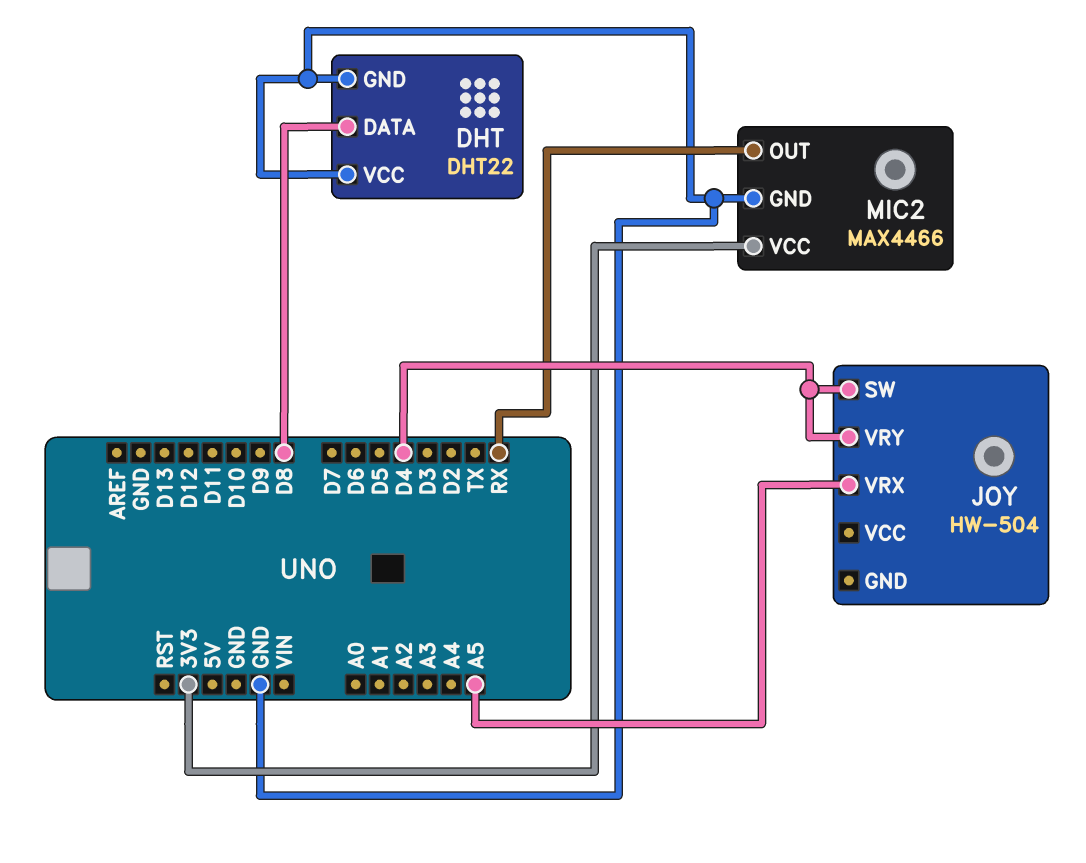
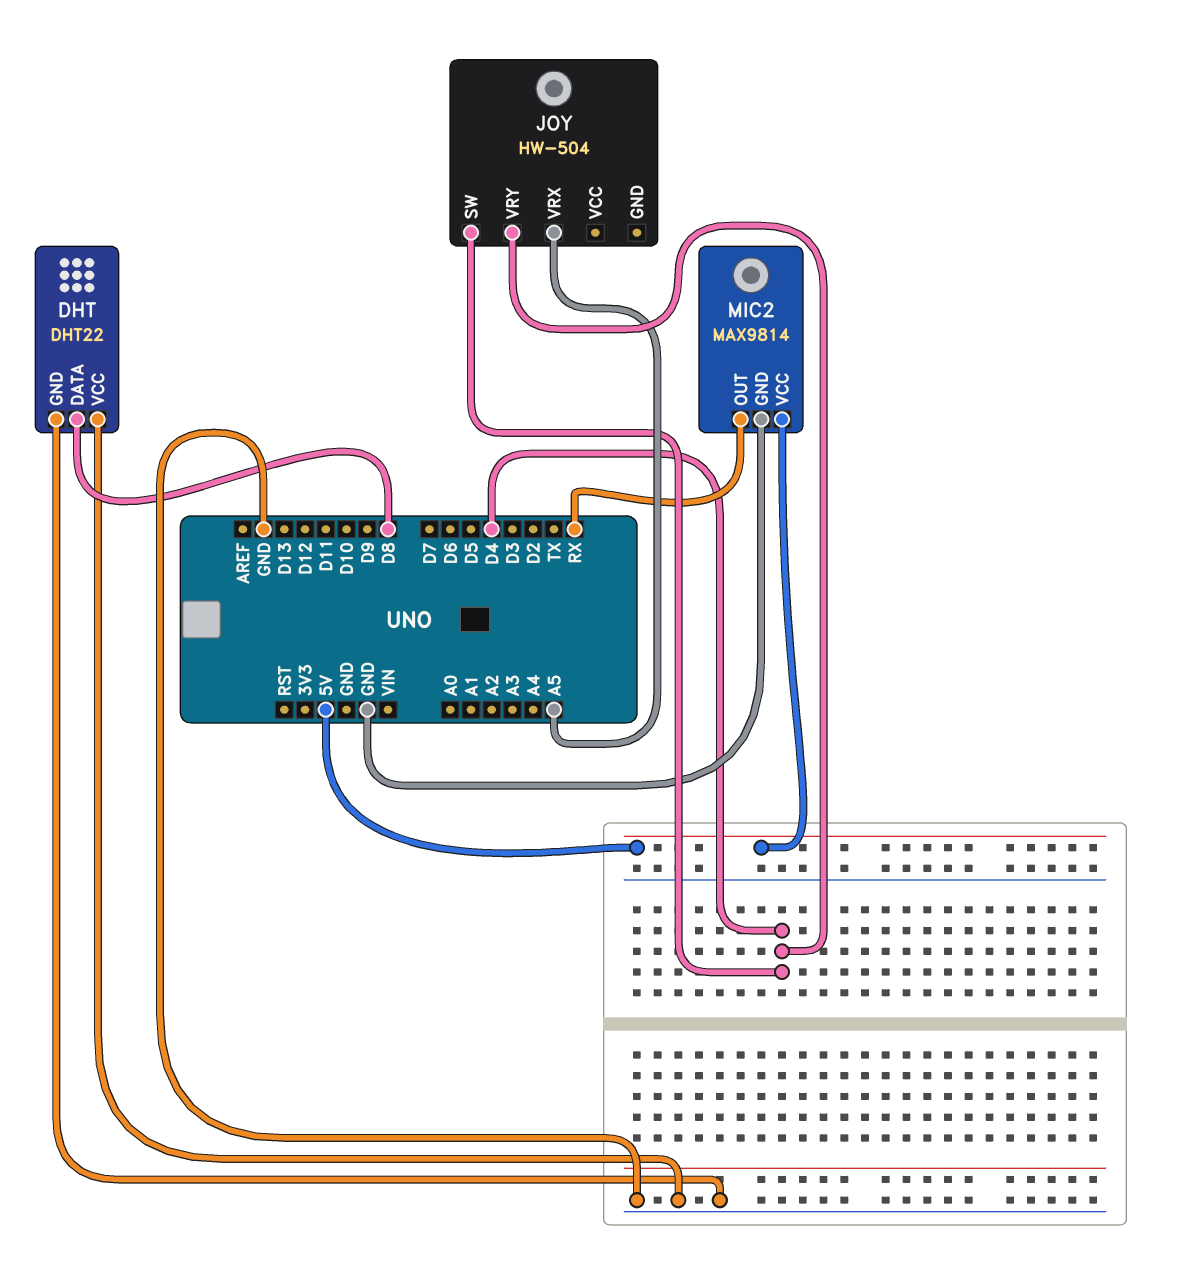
MIC2: MAX4466 -> MAX9814
MIC2 pin VCC: 3V3 -> 5V

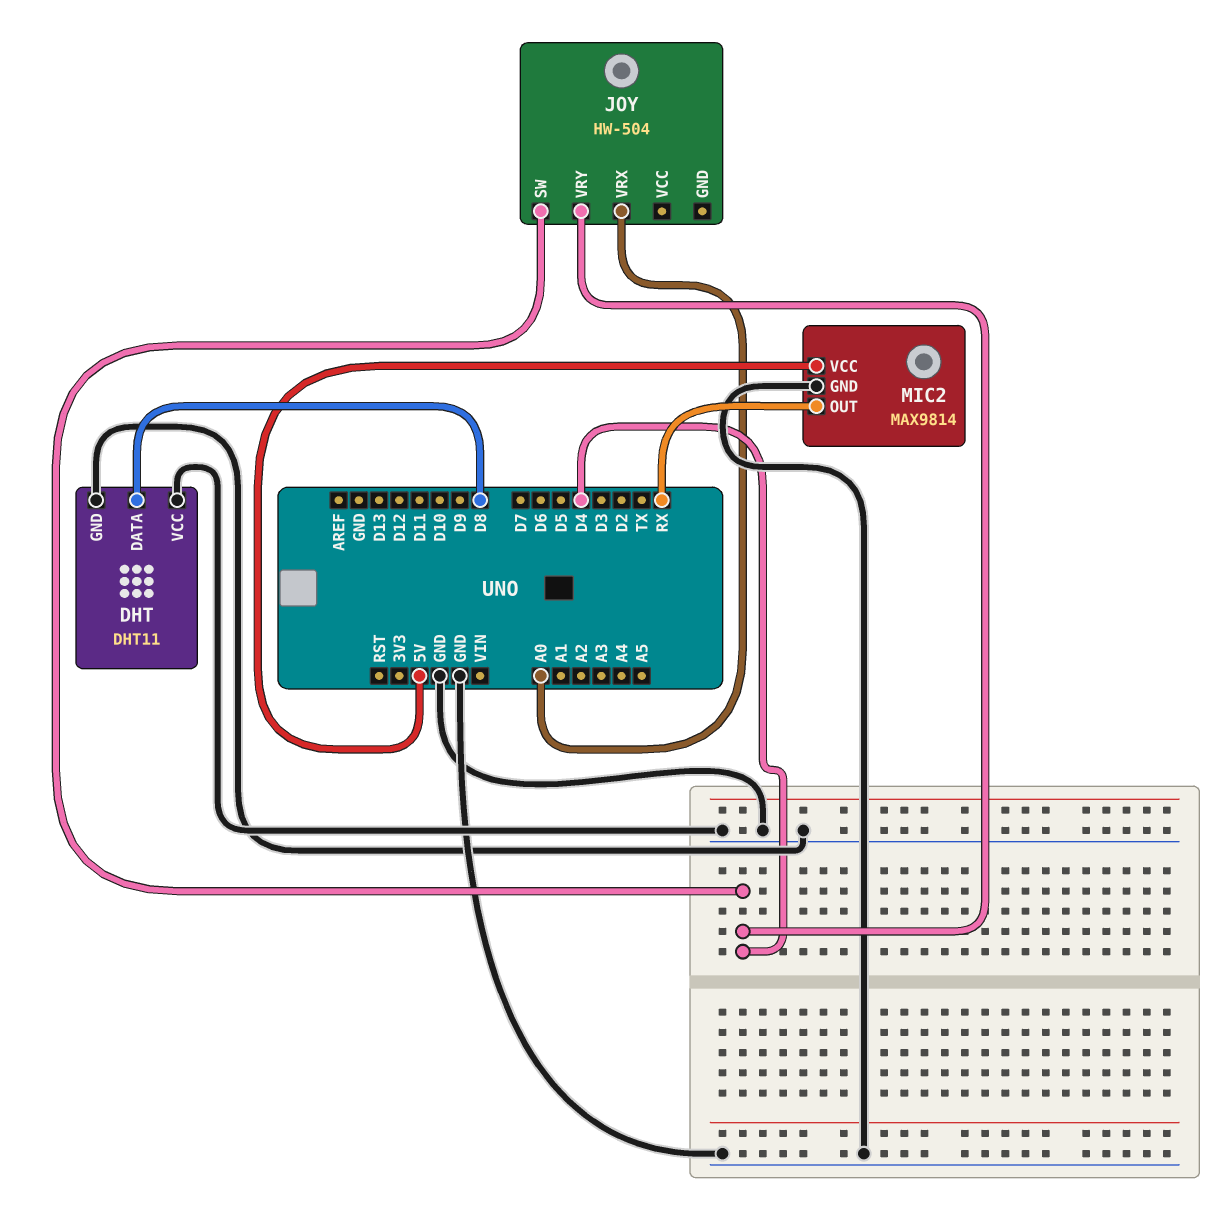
DHT: DHT22 -> DHT11
JOY pin VRX: A5 -> A0

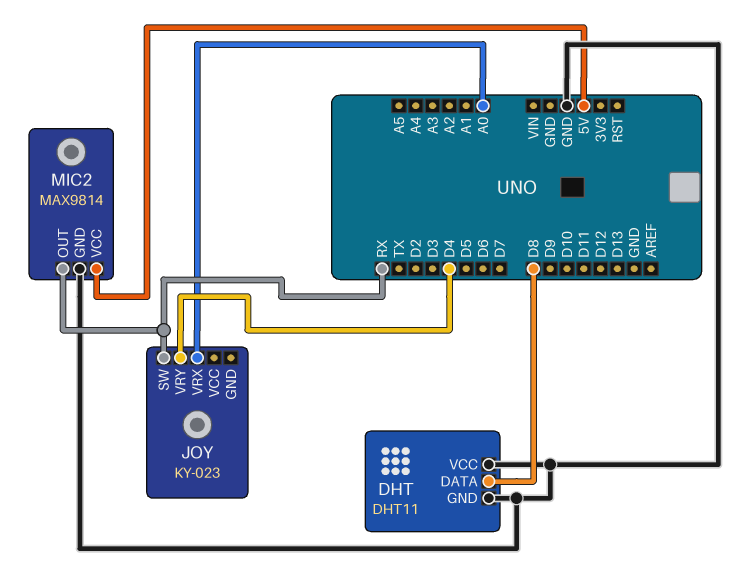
JOY: HW-504 -> KY-023
JOY pin SW: D4 -> RX

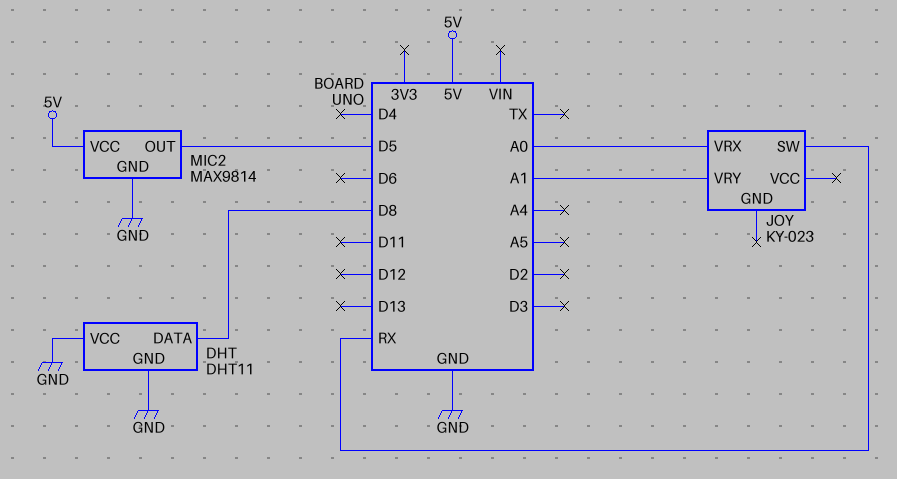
JOY pin VRY: D4 -> A1
MIC2 pin OUT: RX -> D5

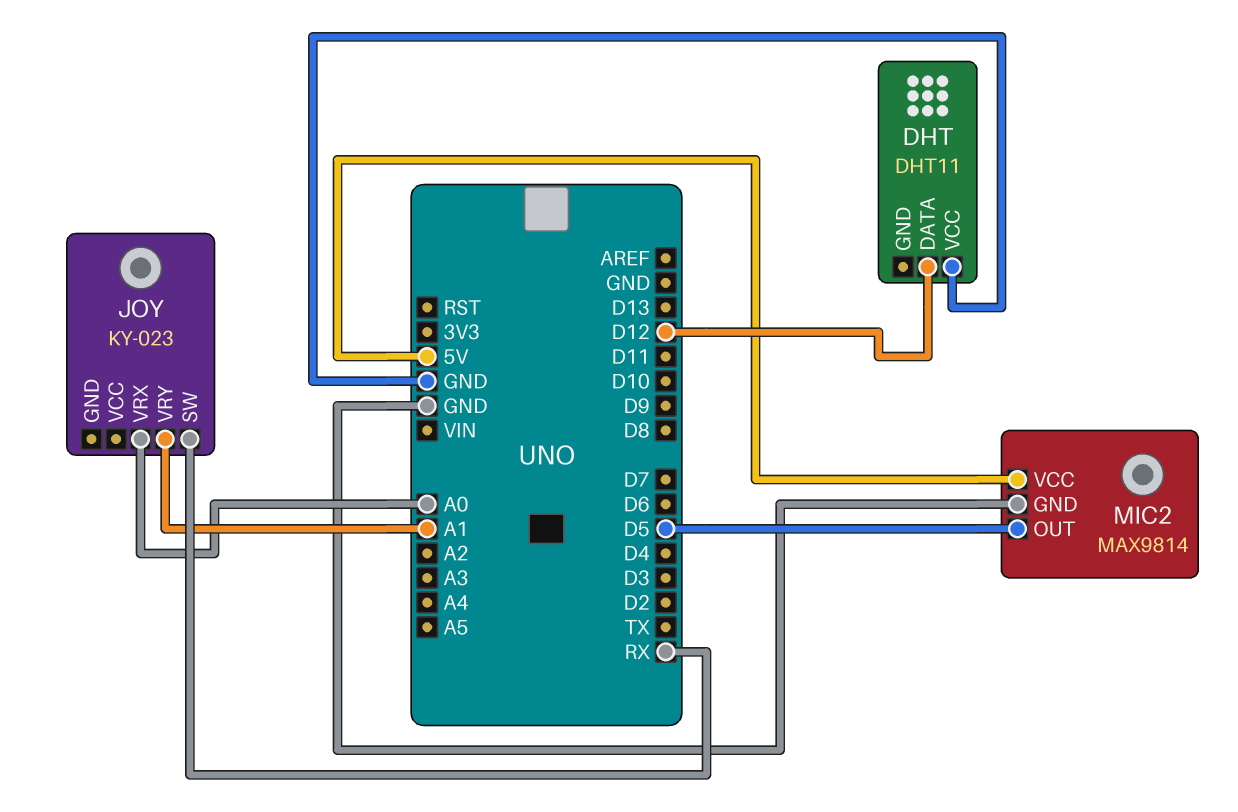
DHT pin DATA: D8 -> D12
DHT pin GND: GND -> none

